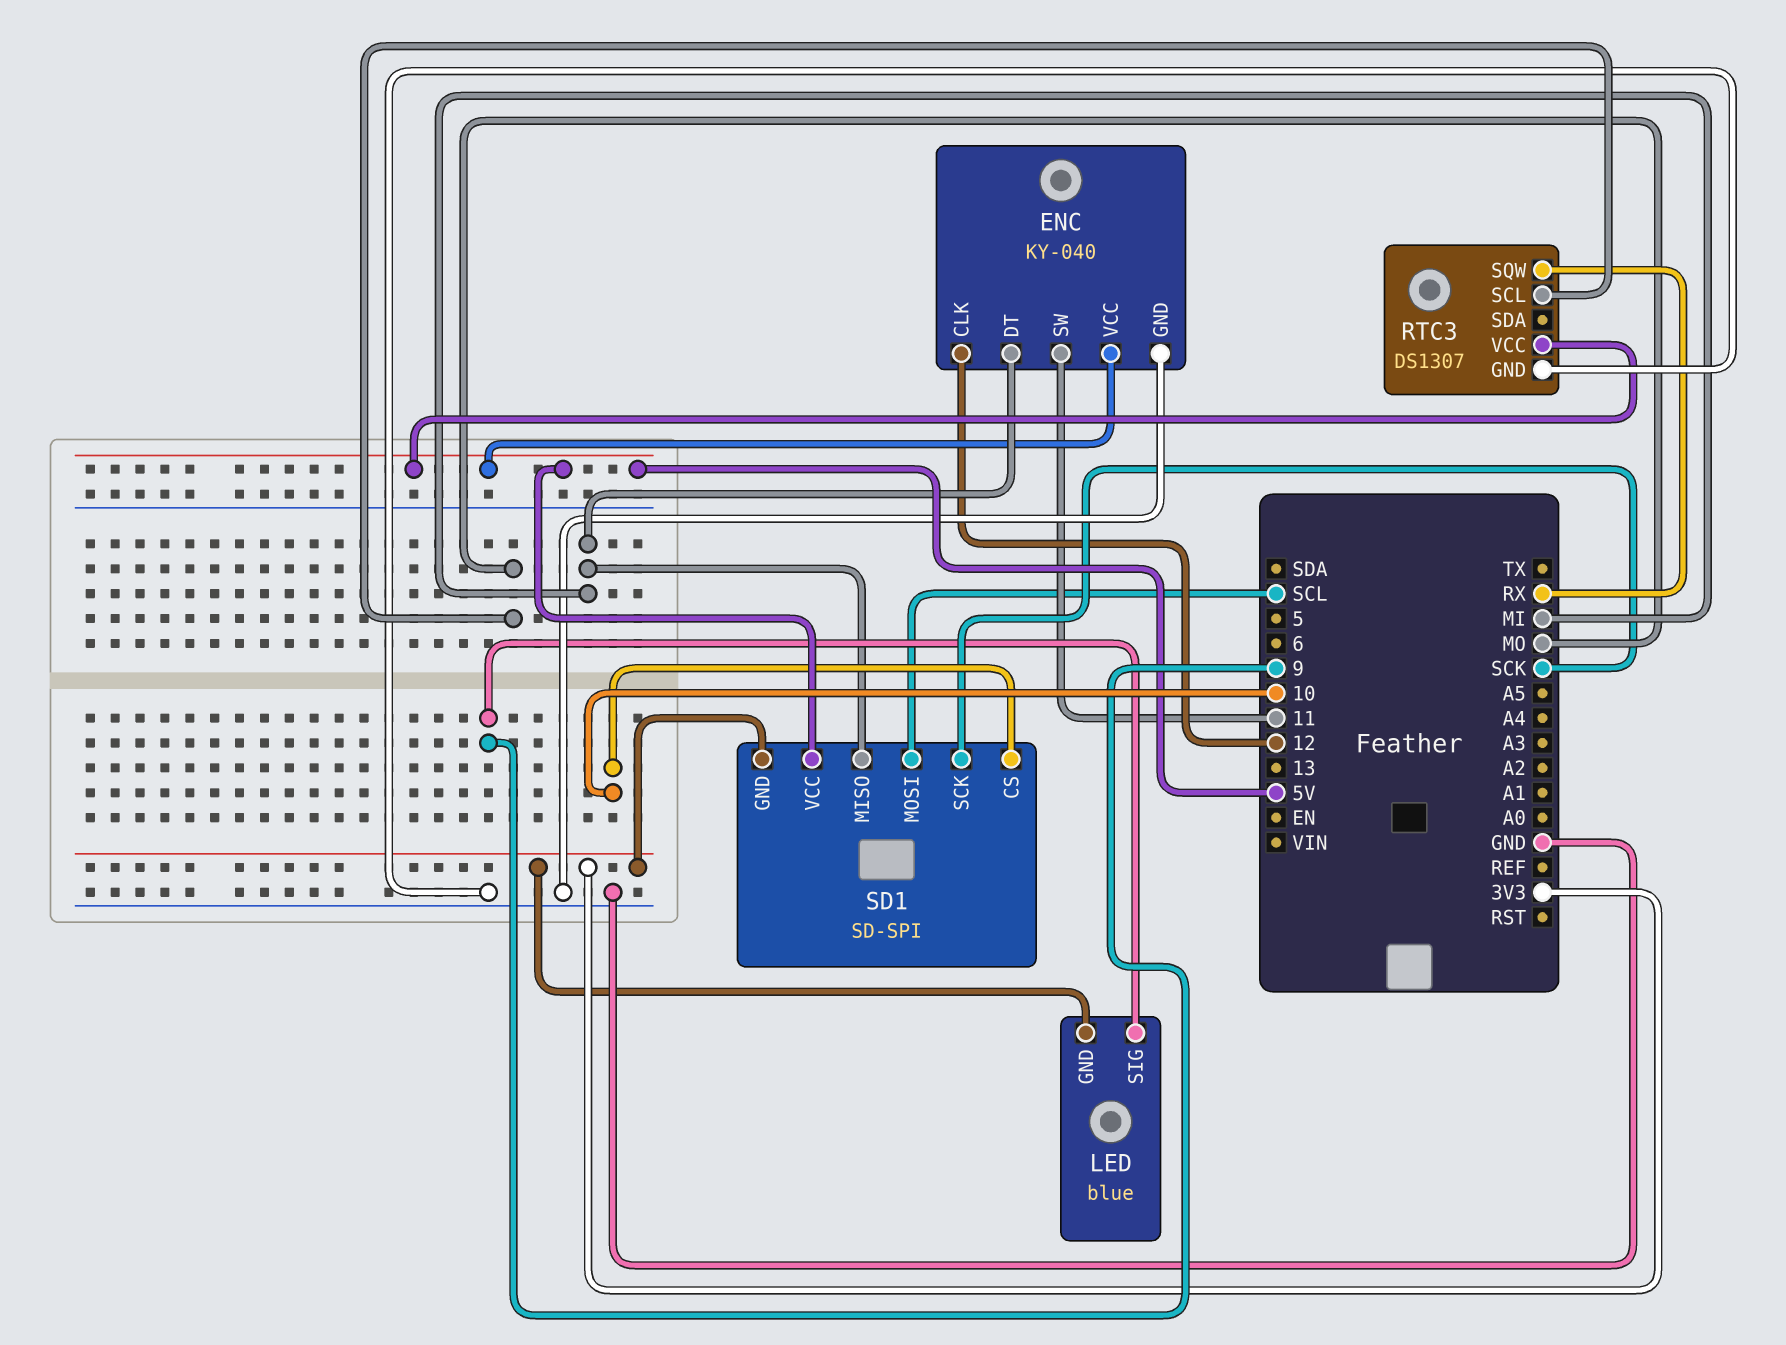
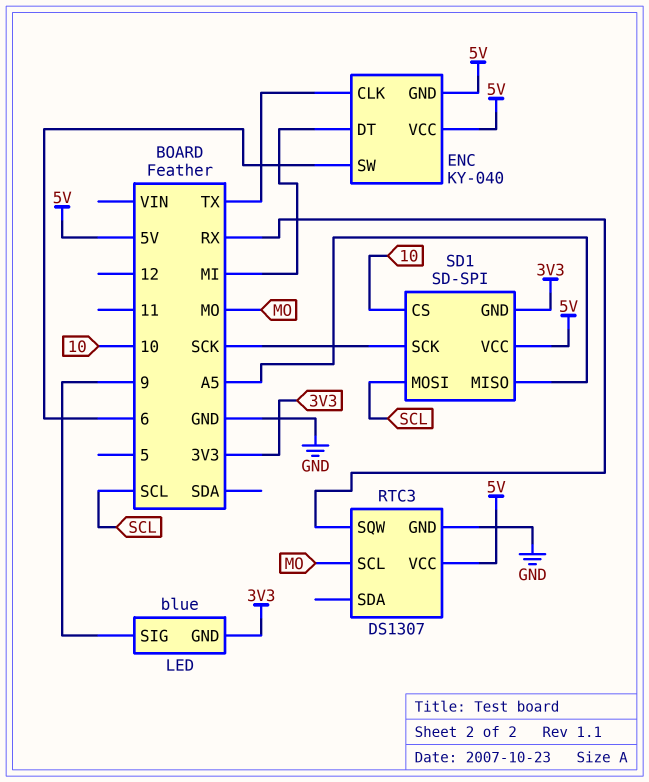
ENC pin CLK: 12 -> TX
ENC pin GND: GND -> 5V
ENC pin SW: 11 -> 6
SD1 pin MISO: MI -> A5

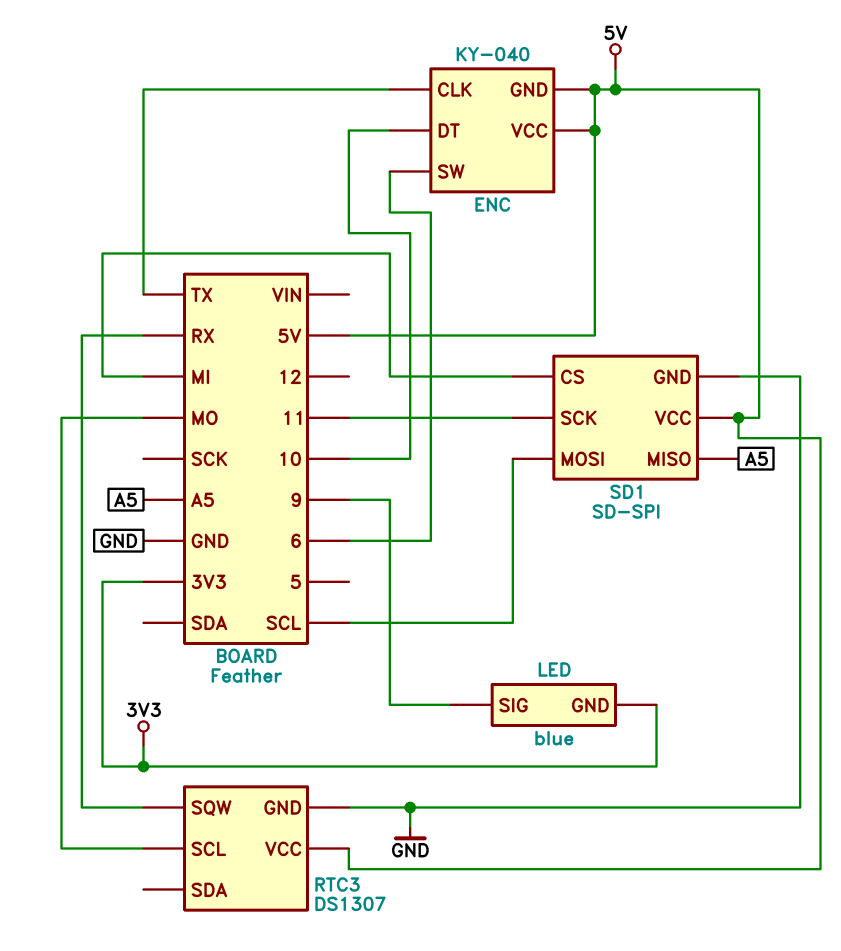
ENC pin DT: MI -> 10
SD1 pin CS: 10 -> MI
SD1 pin GND: 3V3 -> GND
SD1 pin SCK: SCK -> 11

